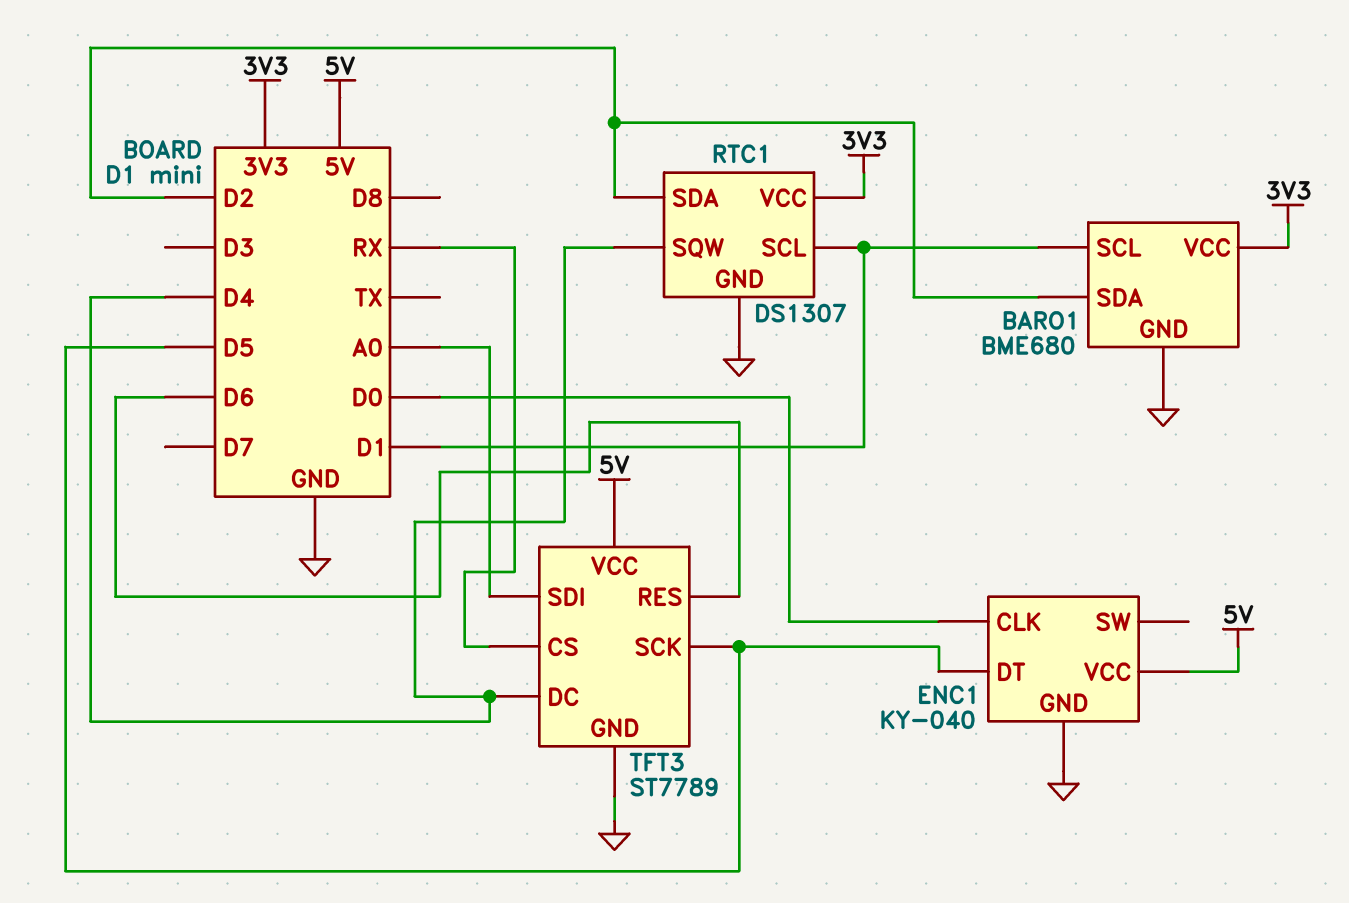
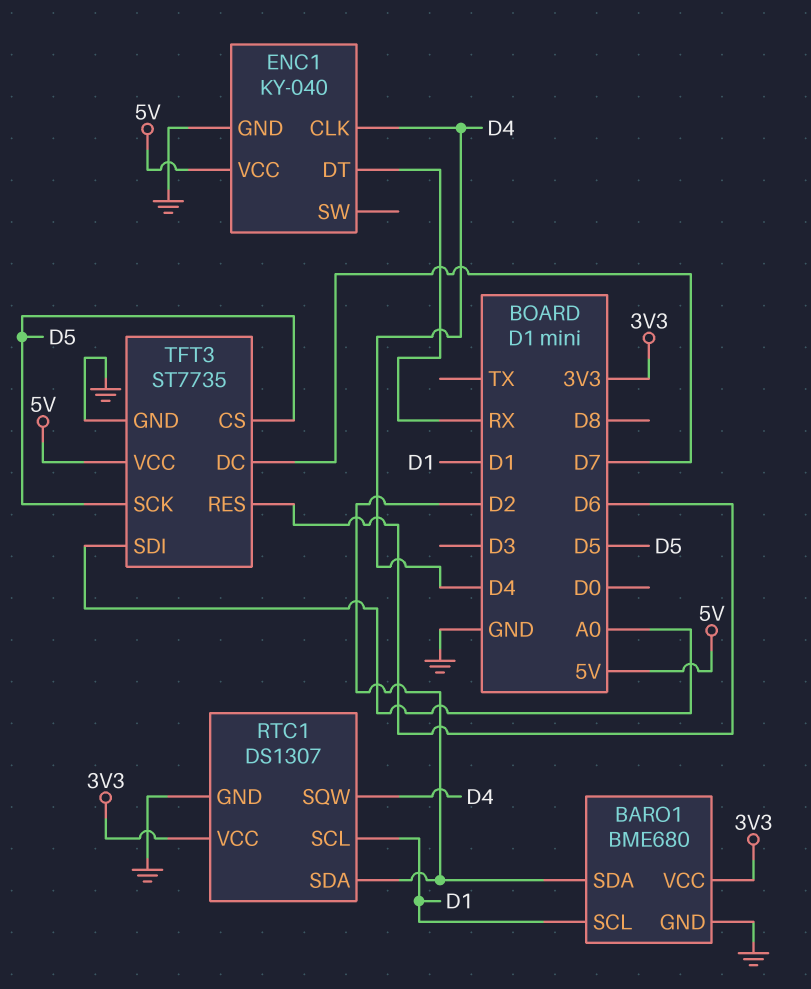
ENC1 pin CLK: D0 -> D4
ENC1 pin DT: D5 -> RX
TFT3: ST7789 -> ST7735
TFT3 pin CS: RX -> D5
TFT3 pin DC: D4 -> D7

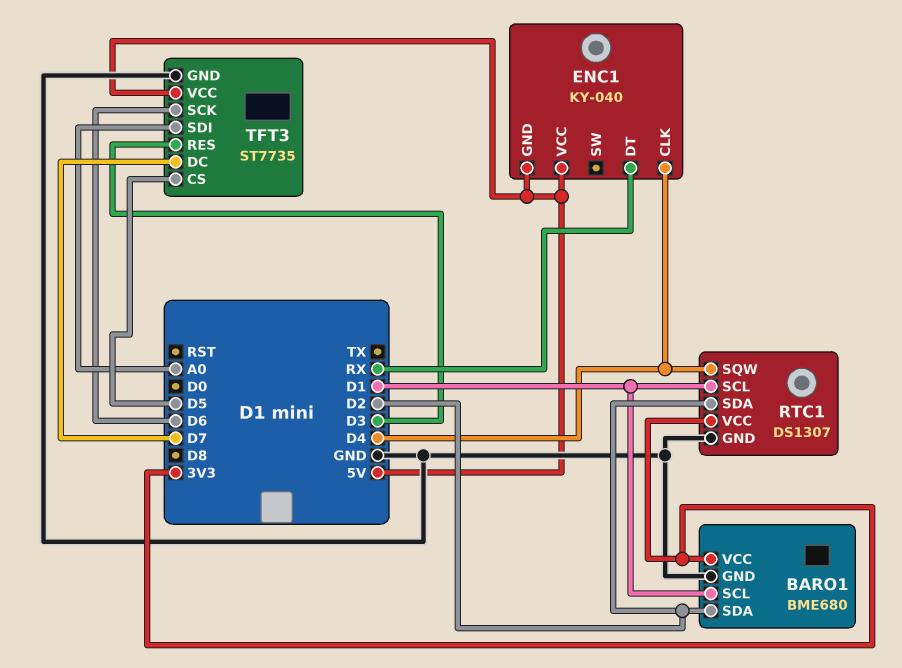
ENC1 pin GND: GND -> 5V
TFT3 pin RES: D6 -> D3
TFT3 pin SCK: D5 -> D6

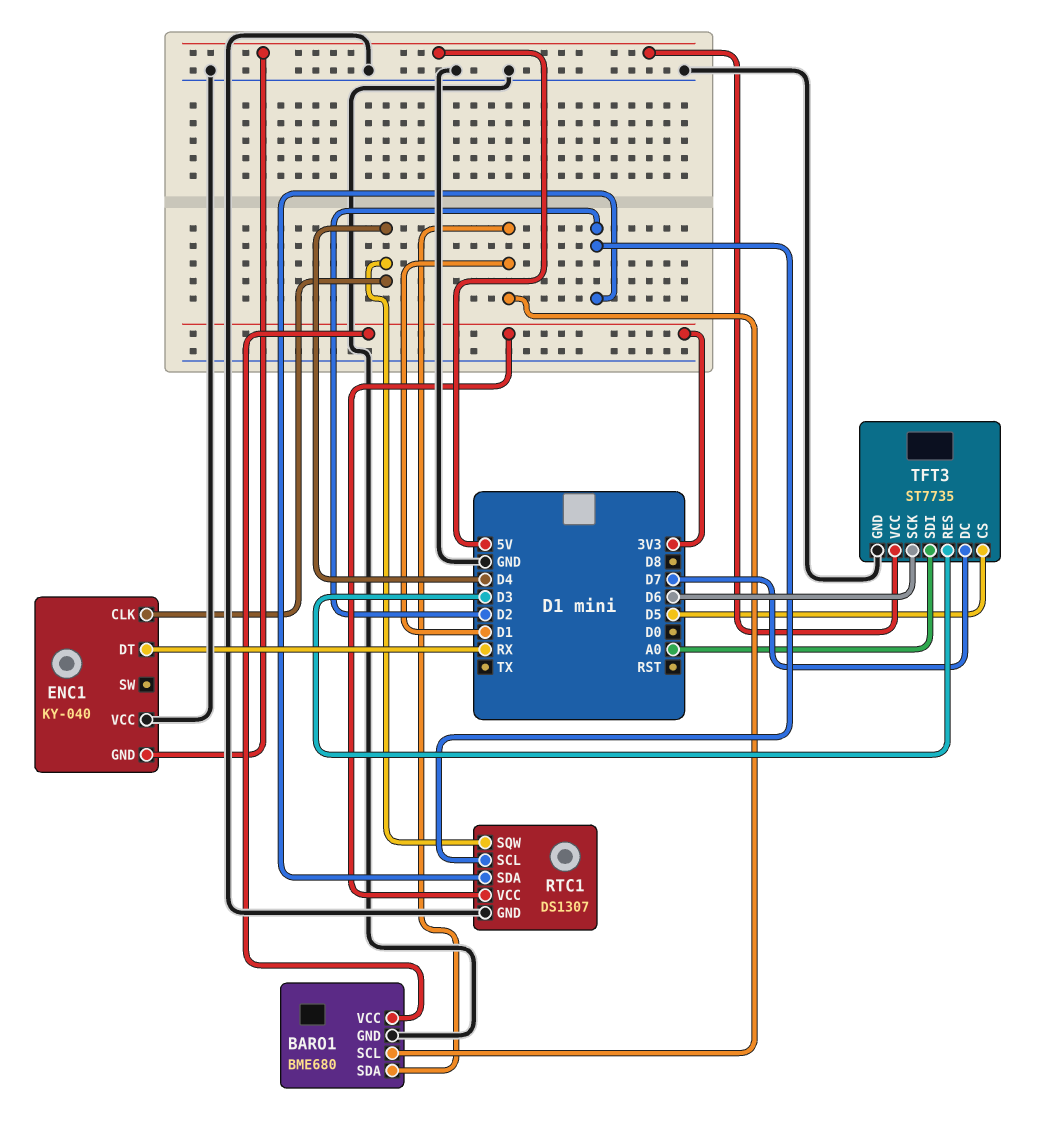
BARO1 pin SDA: D2 -> D1
ENC1 pin VCC: 5V -> GND
RTC1 pin SCL: D1 -> D2

